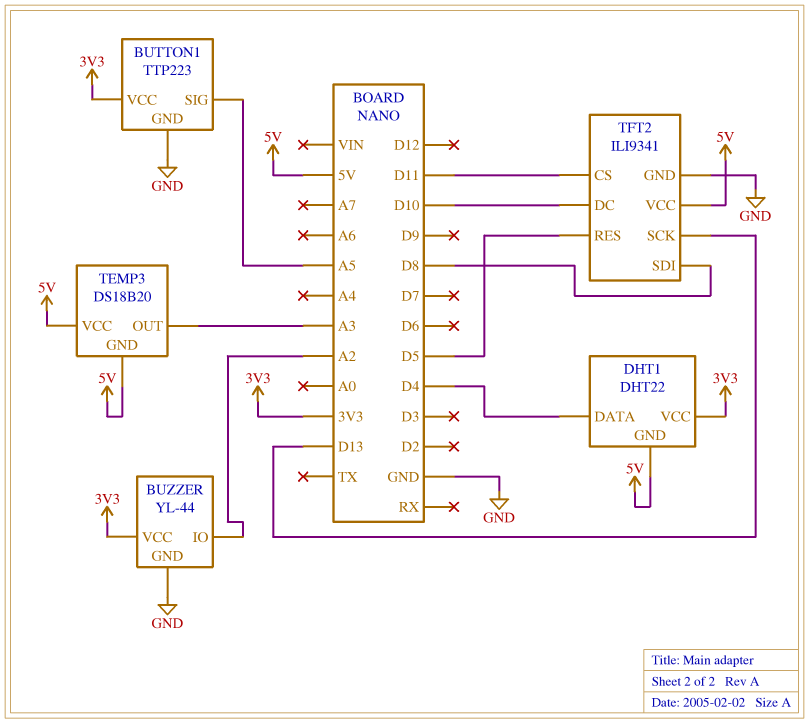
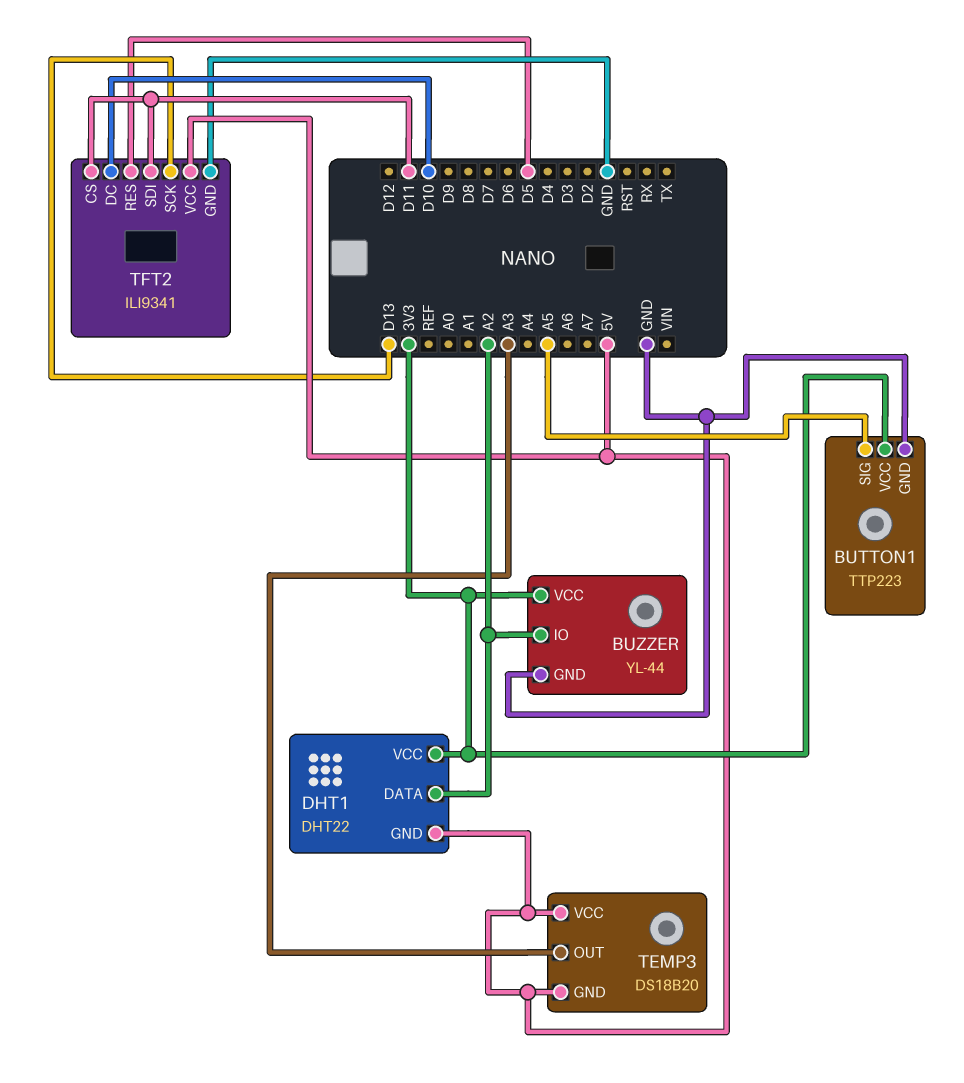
DHT1 pin DATA: D4 -> A2
TFT2 pin SDI: D8 -> D11

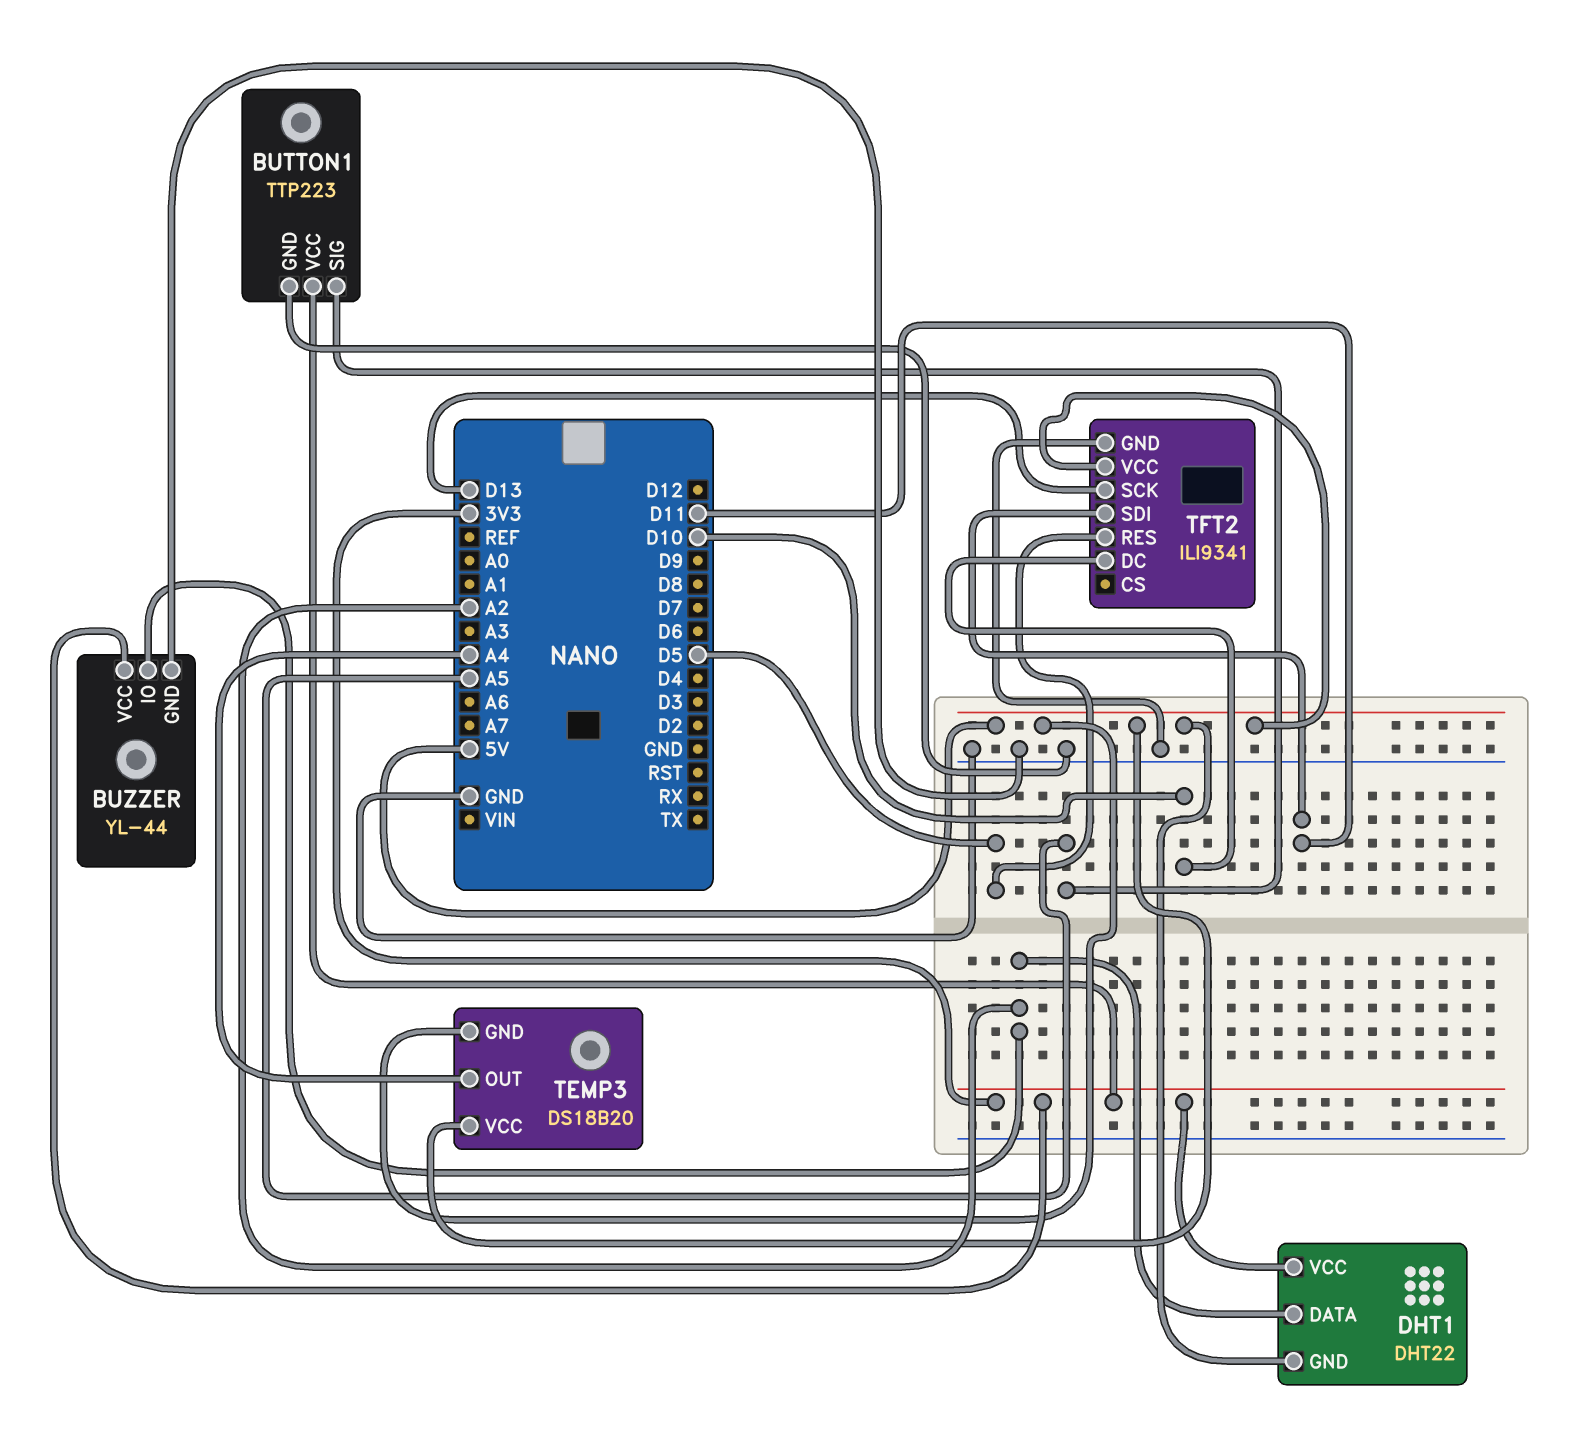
TEMP3 pin OUT: A3 -> A4
TFT2 pin CS: D11 -> none

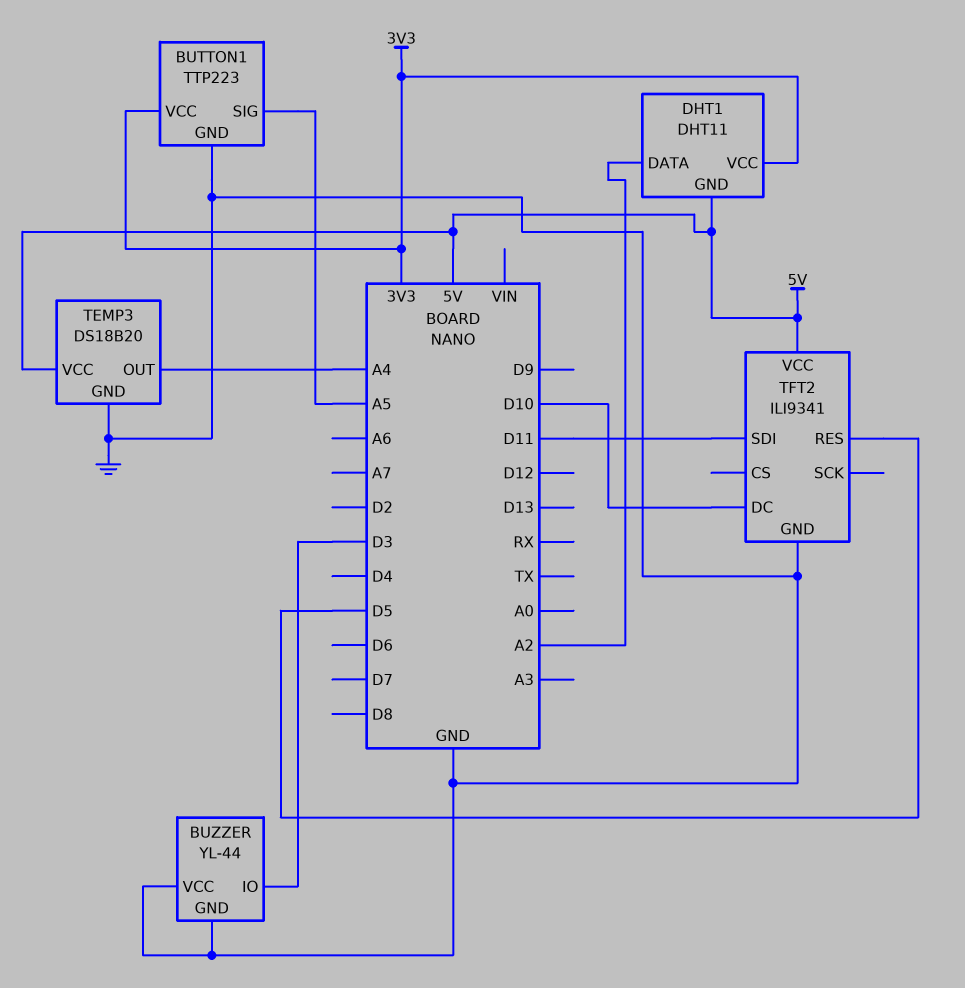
BUZZER pin IO: A2 -> D3
BUZZER pin VCC: 3V3 -> GND
DHT1: DHT22 -> DHT11
TEMP3 pin GND: 5V -> GND
TFT2 pin SCK: D13 -> none

